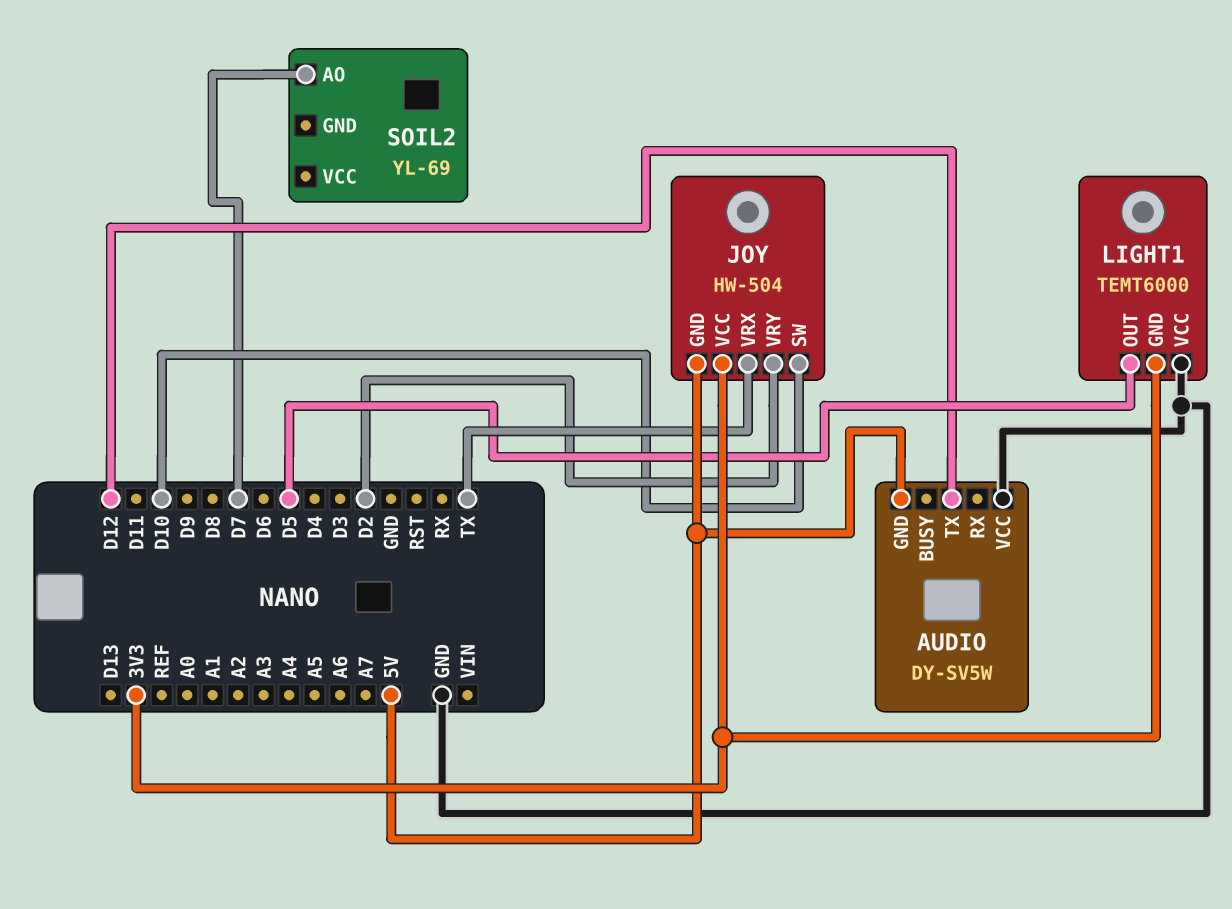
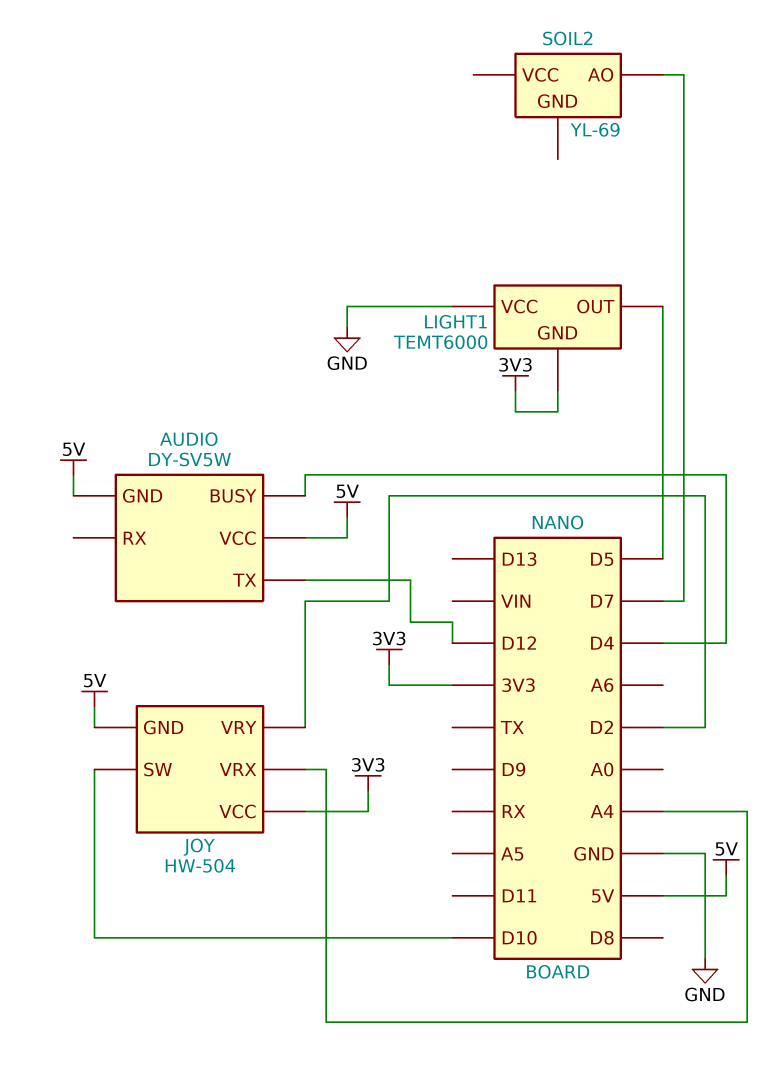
AUDIO pin BUSY: none -> D4
AUDIO pin VCC: GND -> 5V
JOY pin VRX: TX -> A4

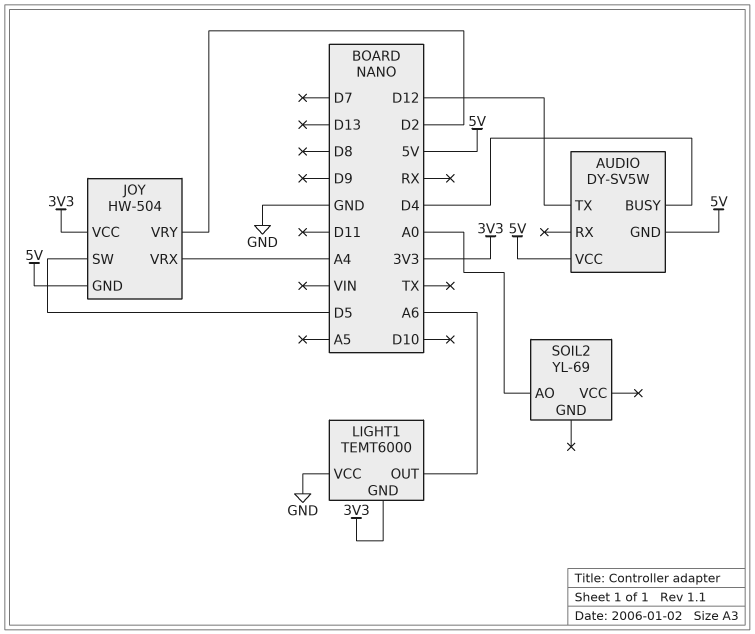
JOY pin SW: D10 -> D5
LIGHT1 pin OUT: D5 -> A6
SOIL2 pin AO: D7 -> A0

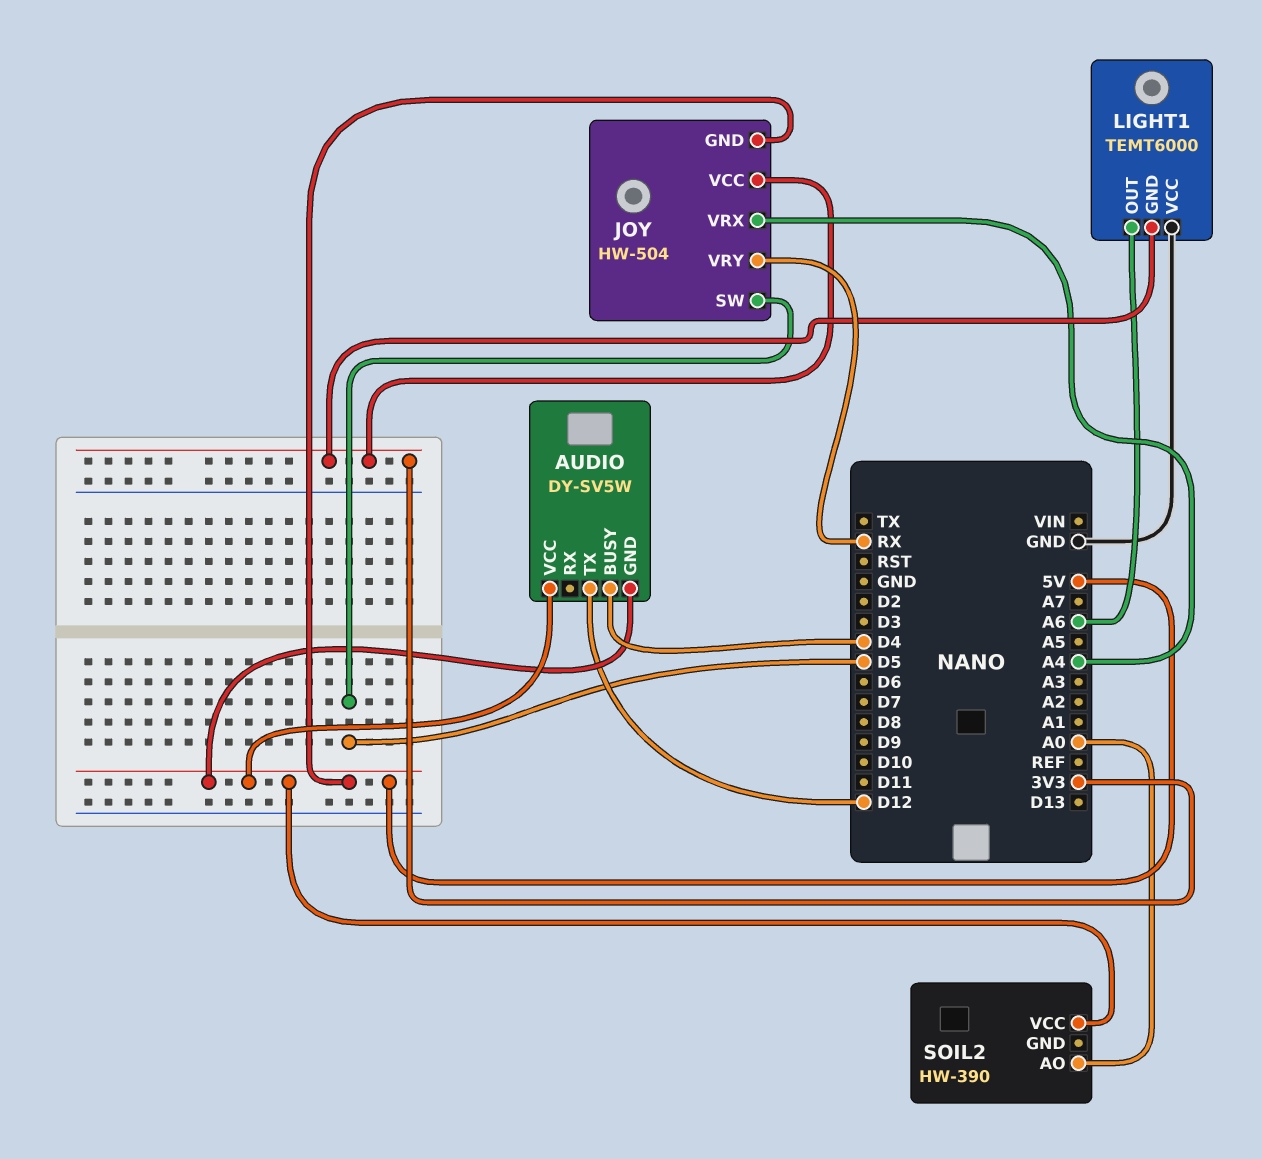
JOY pin VRY: D2 -> RX
SOIL2: YL-69 -> HW-390
SOIL2 pin VCC: none -> 5V

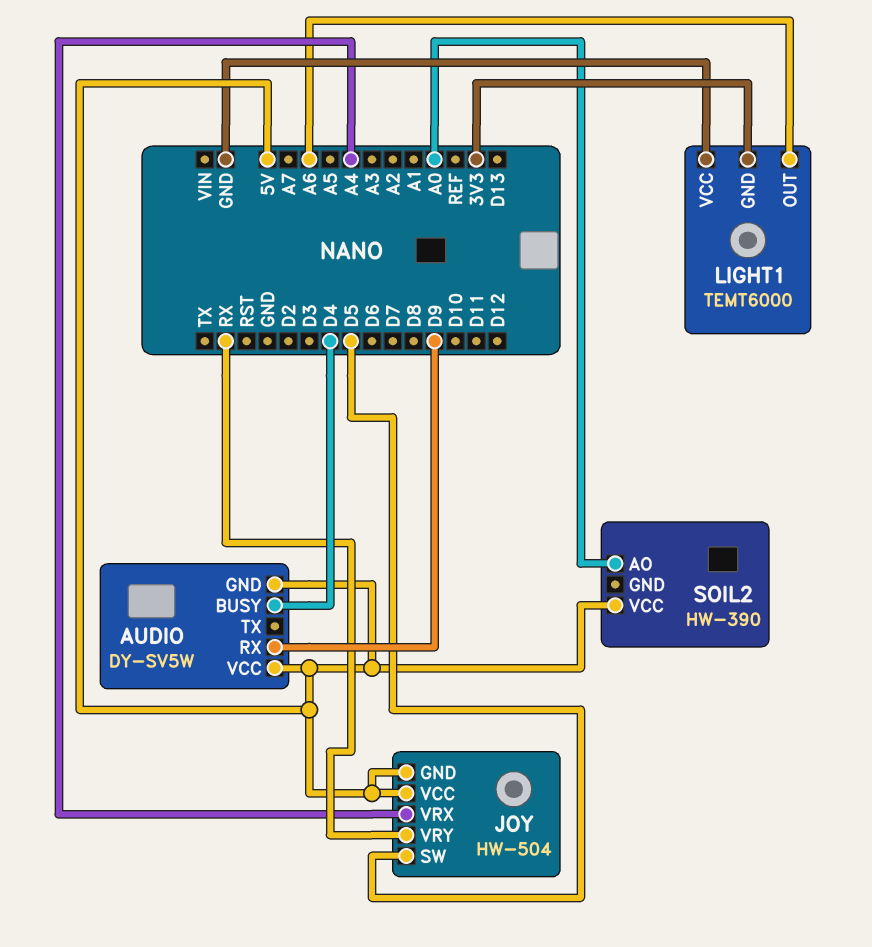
AUDIO pin RX: none -> D9
AUDIO pin TX: D12 -> none
JOY pin VCC: 3V3 -> 5V

